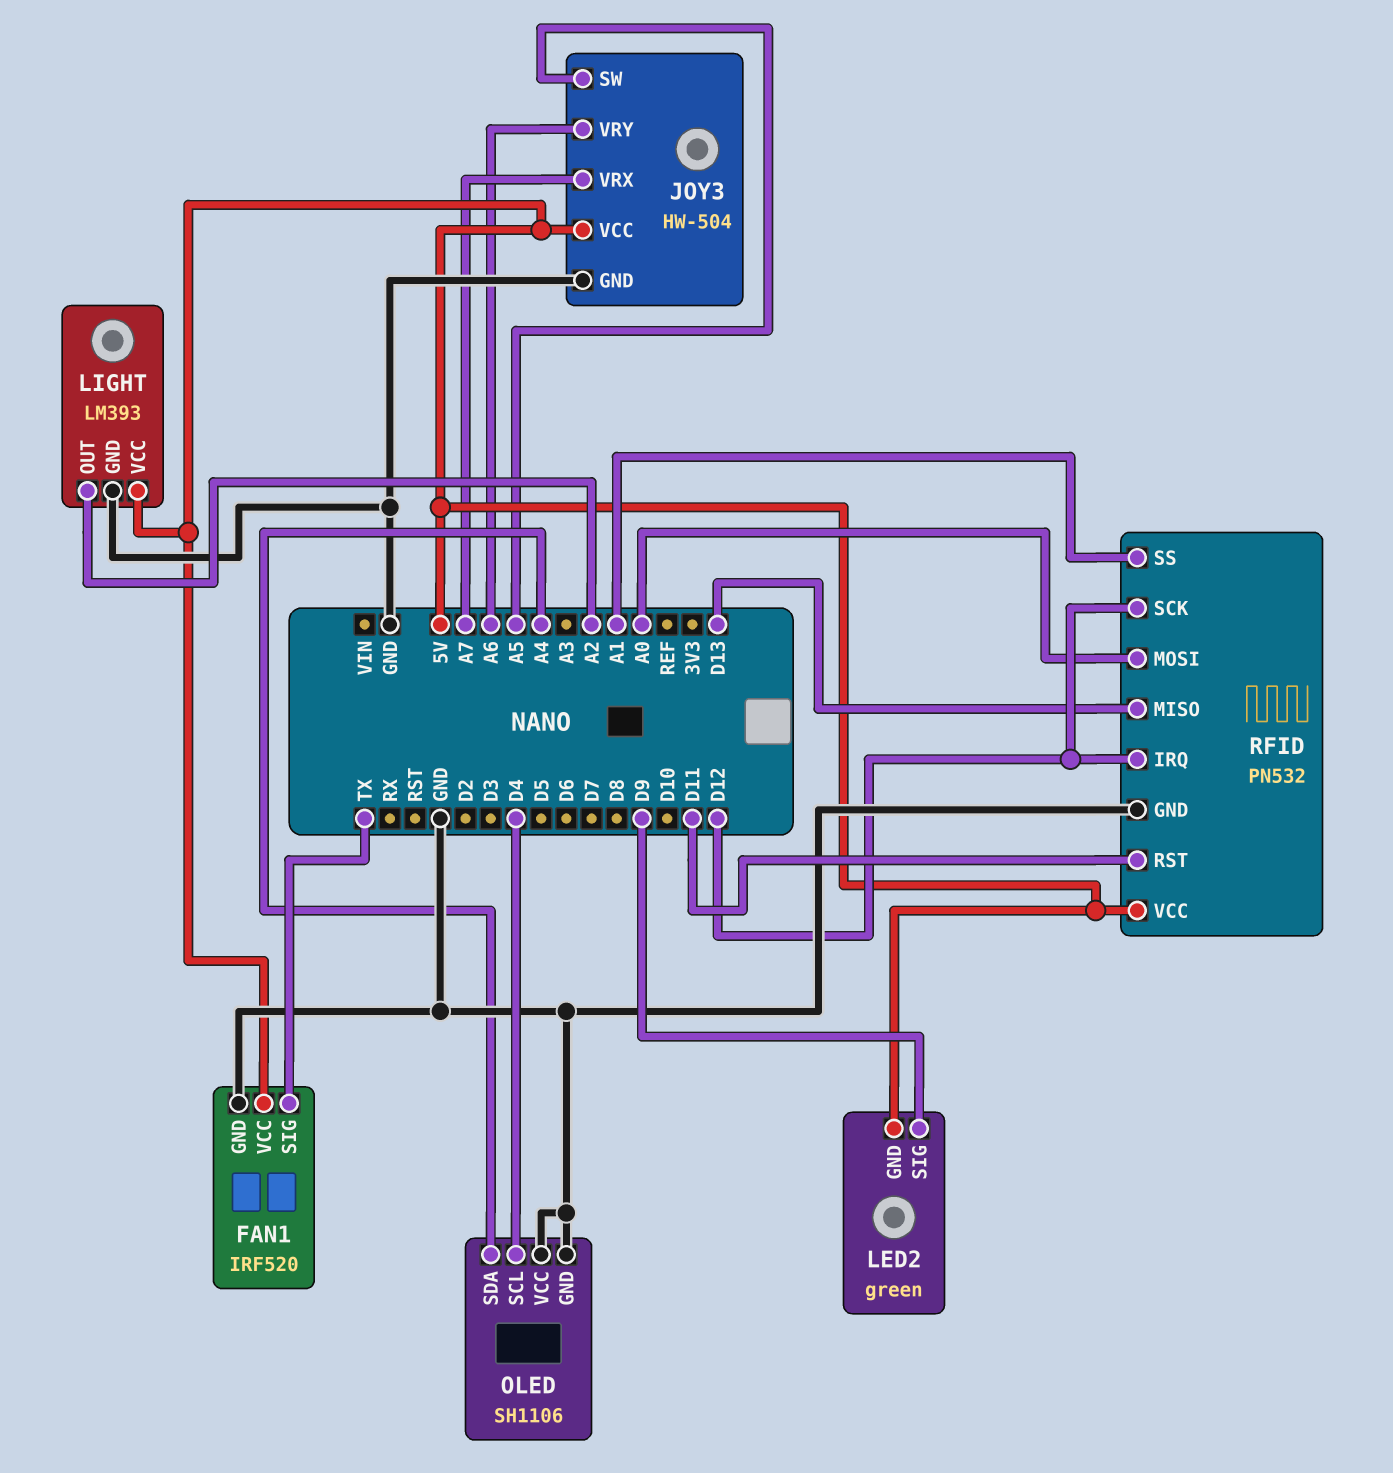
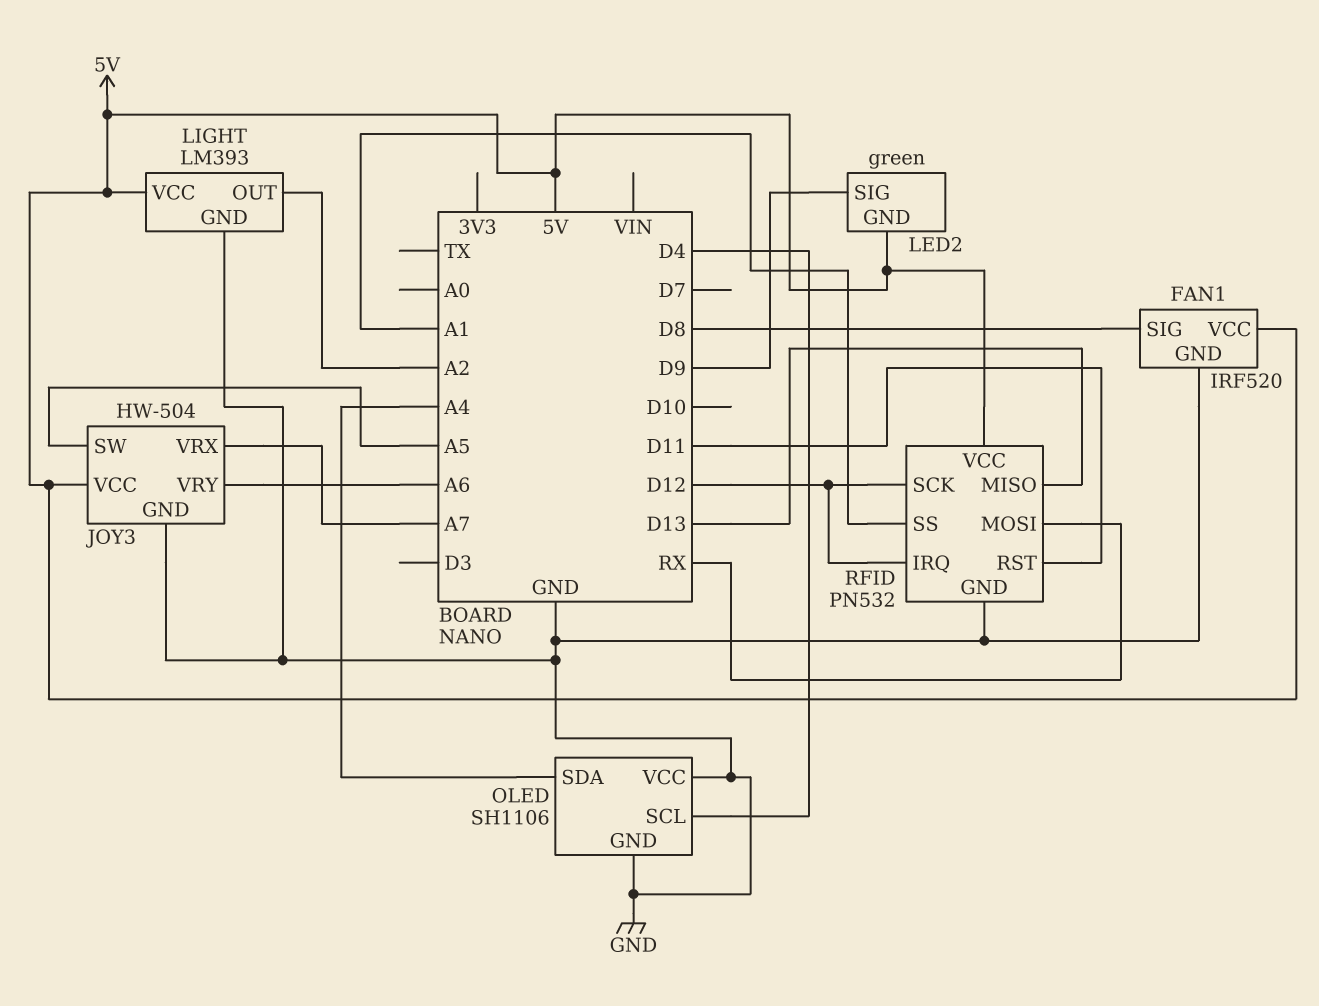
FAN1 pin SIG: TX -> D8
RFID pin MOSI: A0 -> RX

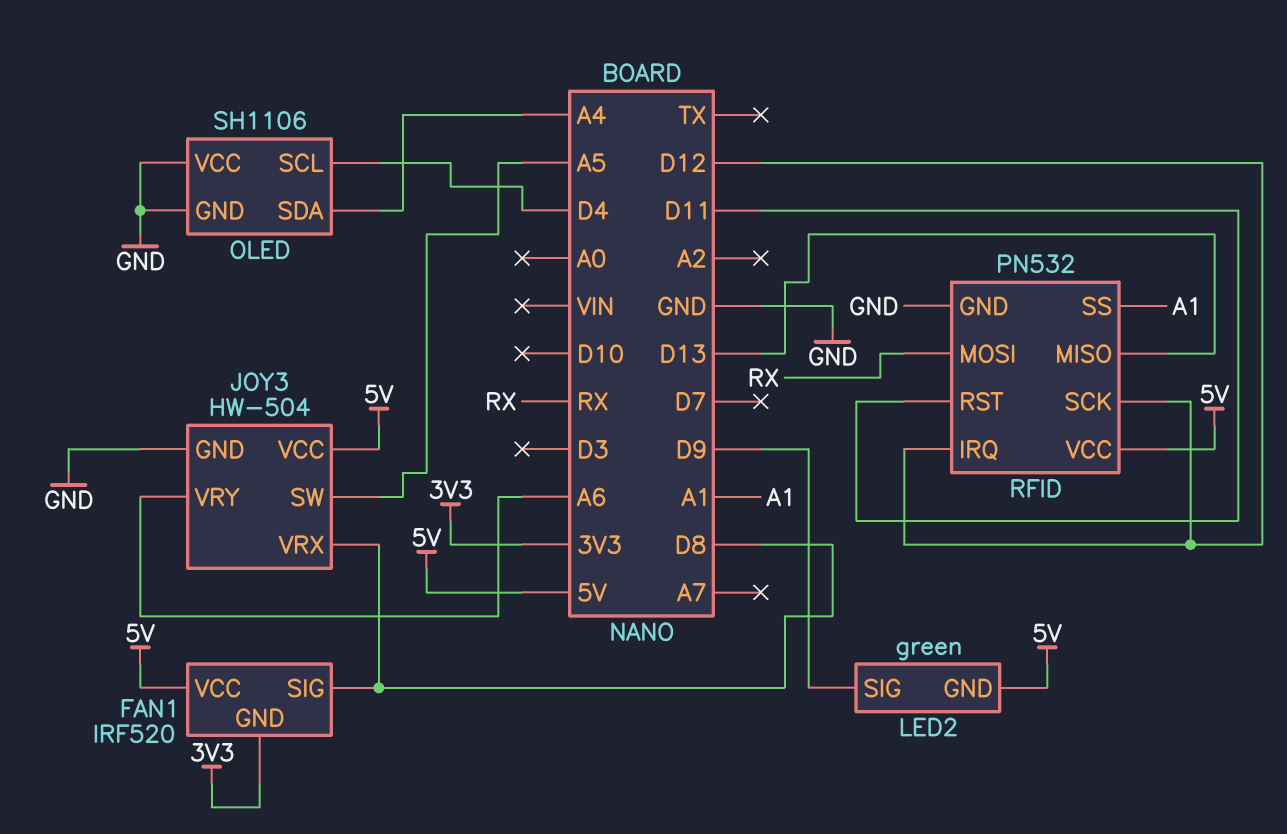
FAN1 pin GND: GND -> 3V3
JOY3 pin VRX: A7 -> D8
LIGHT: LM393 -> none
LIGHT pin GND: GND -> none
LIGHT pin OUT: A2 -> none
LIGHT pin VCC: 5V -> none

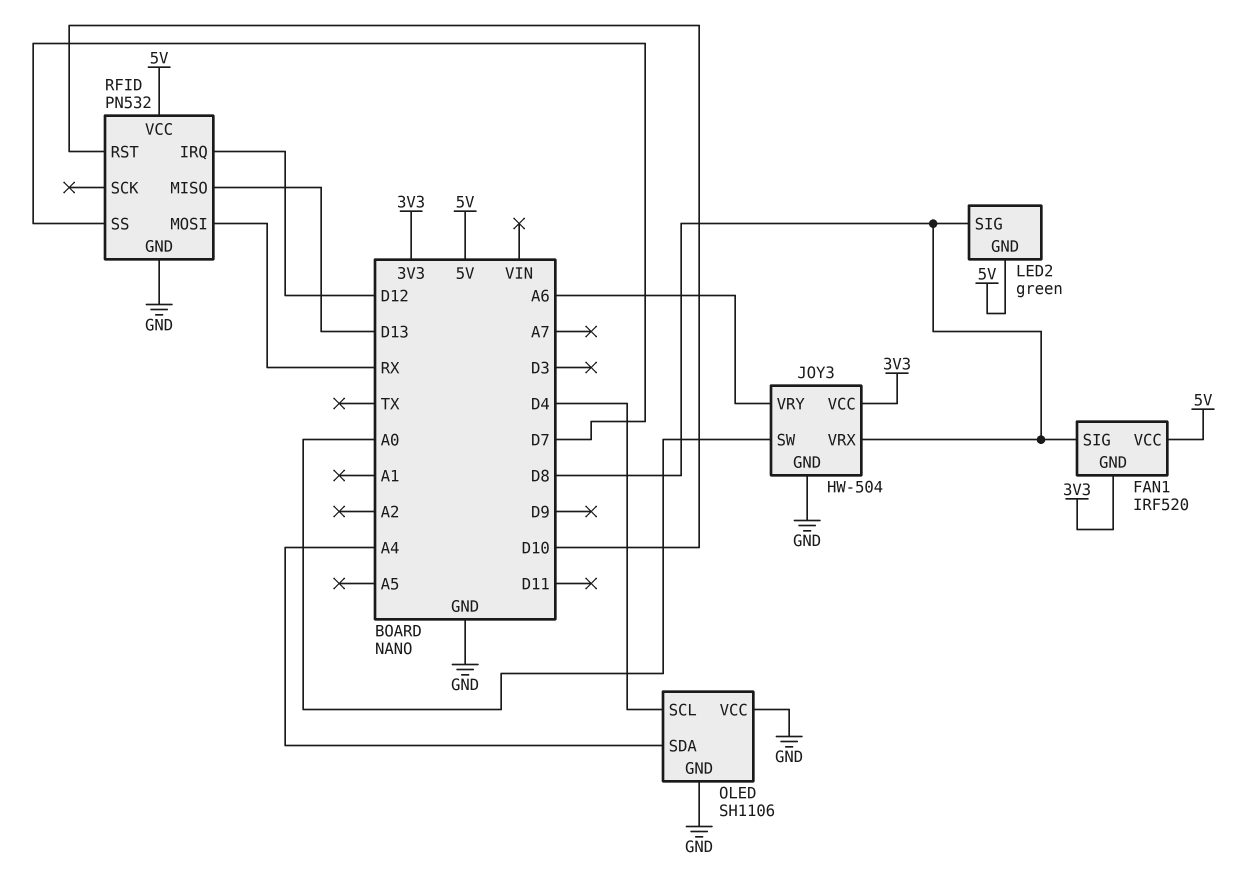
JOY3 pin SW: A5 -> A0
JOY3 pin VCC: 5V -> 3V3
LED2 pin SIG: D9 -> D8
RFID pin RST: D11 -> D10
RFID pin SCK: D12 -> none
RFID pin SS: A1 -> D7

